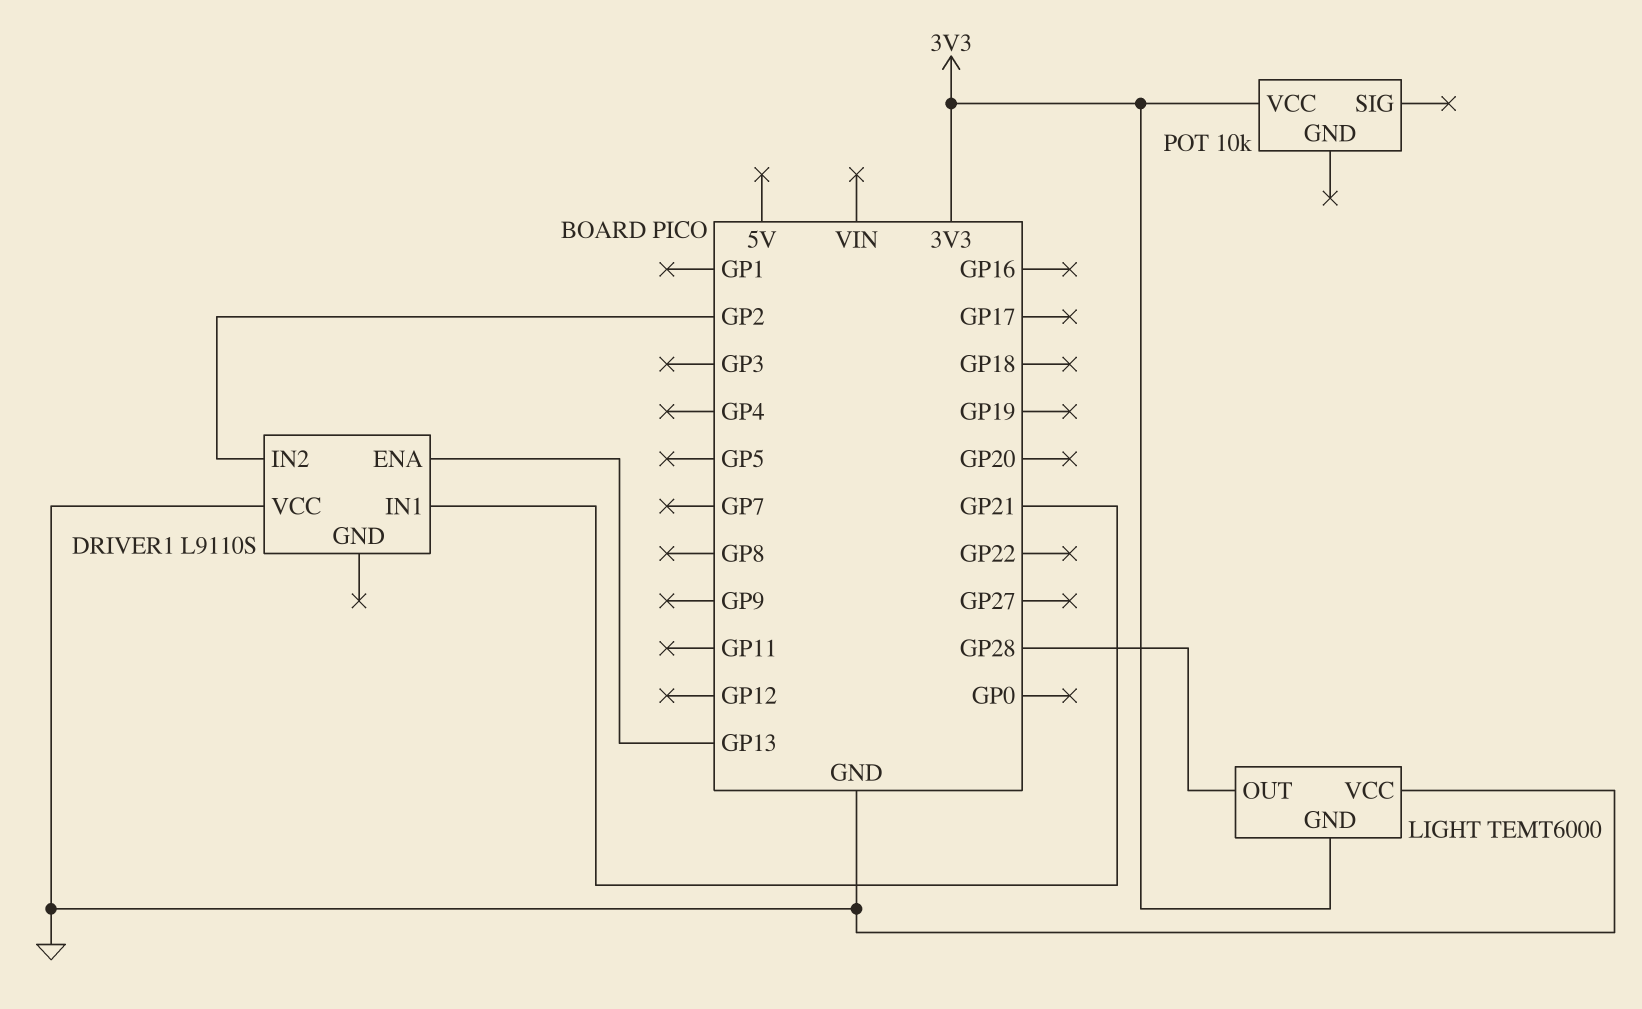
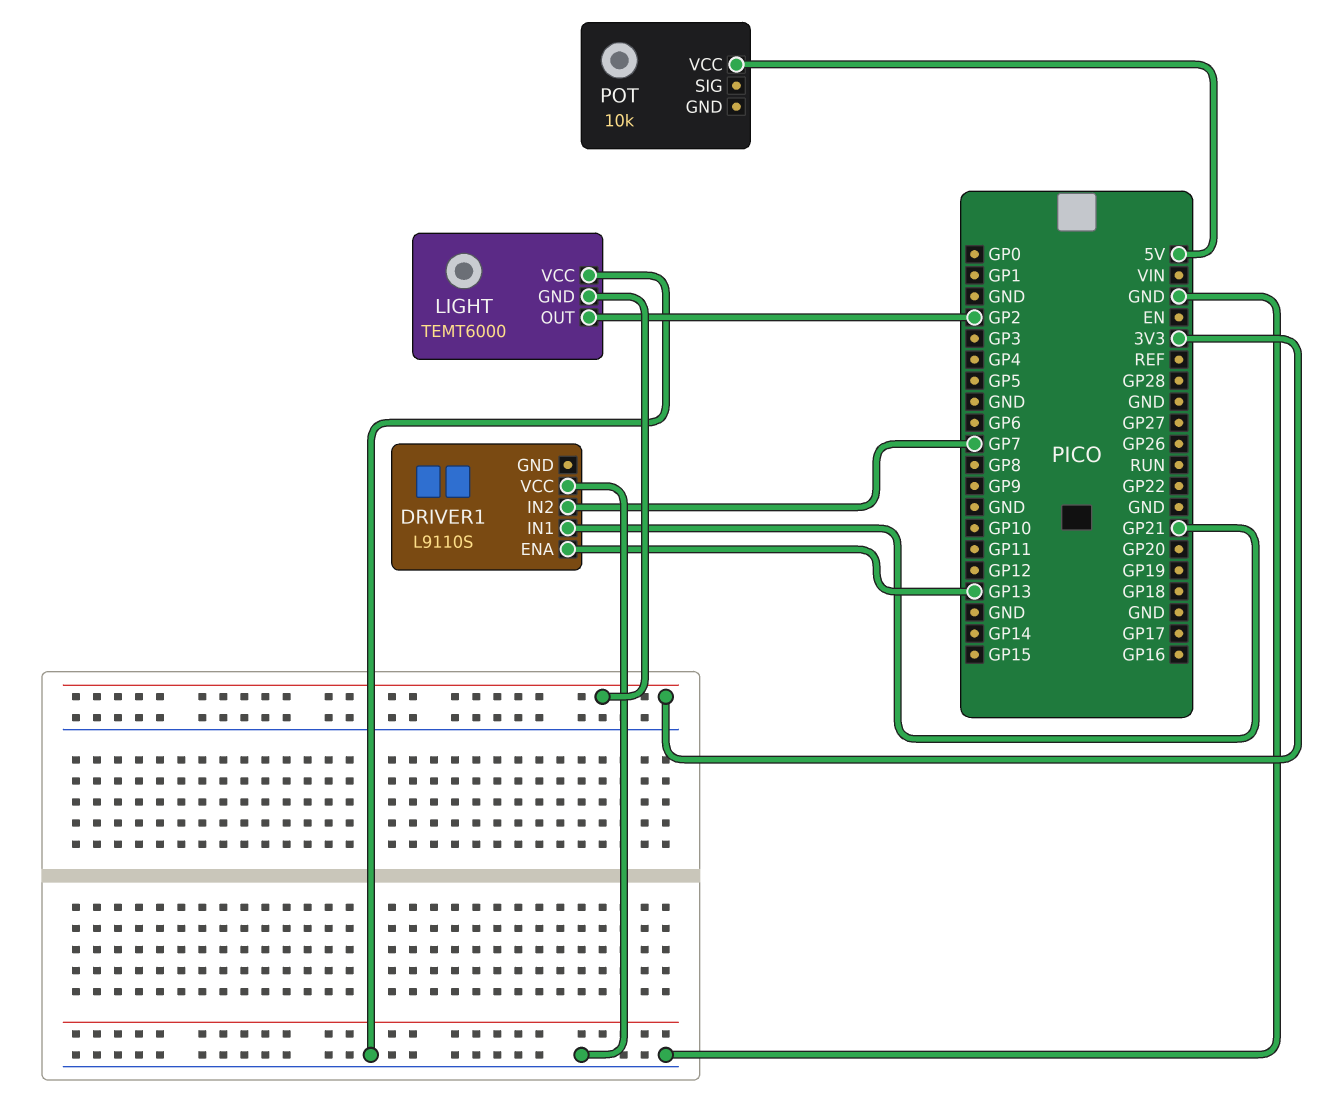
DRIVER1 pin IN2: GP2 -> GP7
LIGHT pin OUT: GP28 -> GP2
POT pin VCC: 3V3 -> 5V

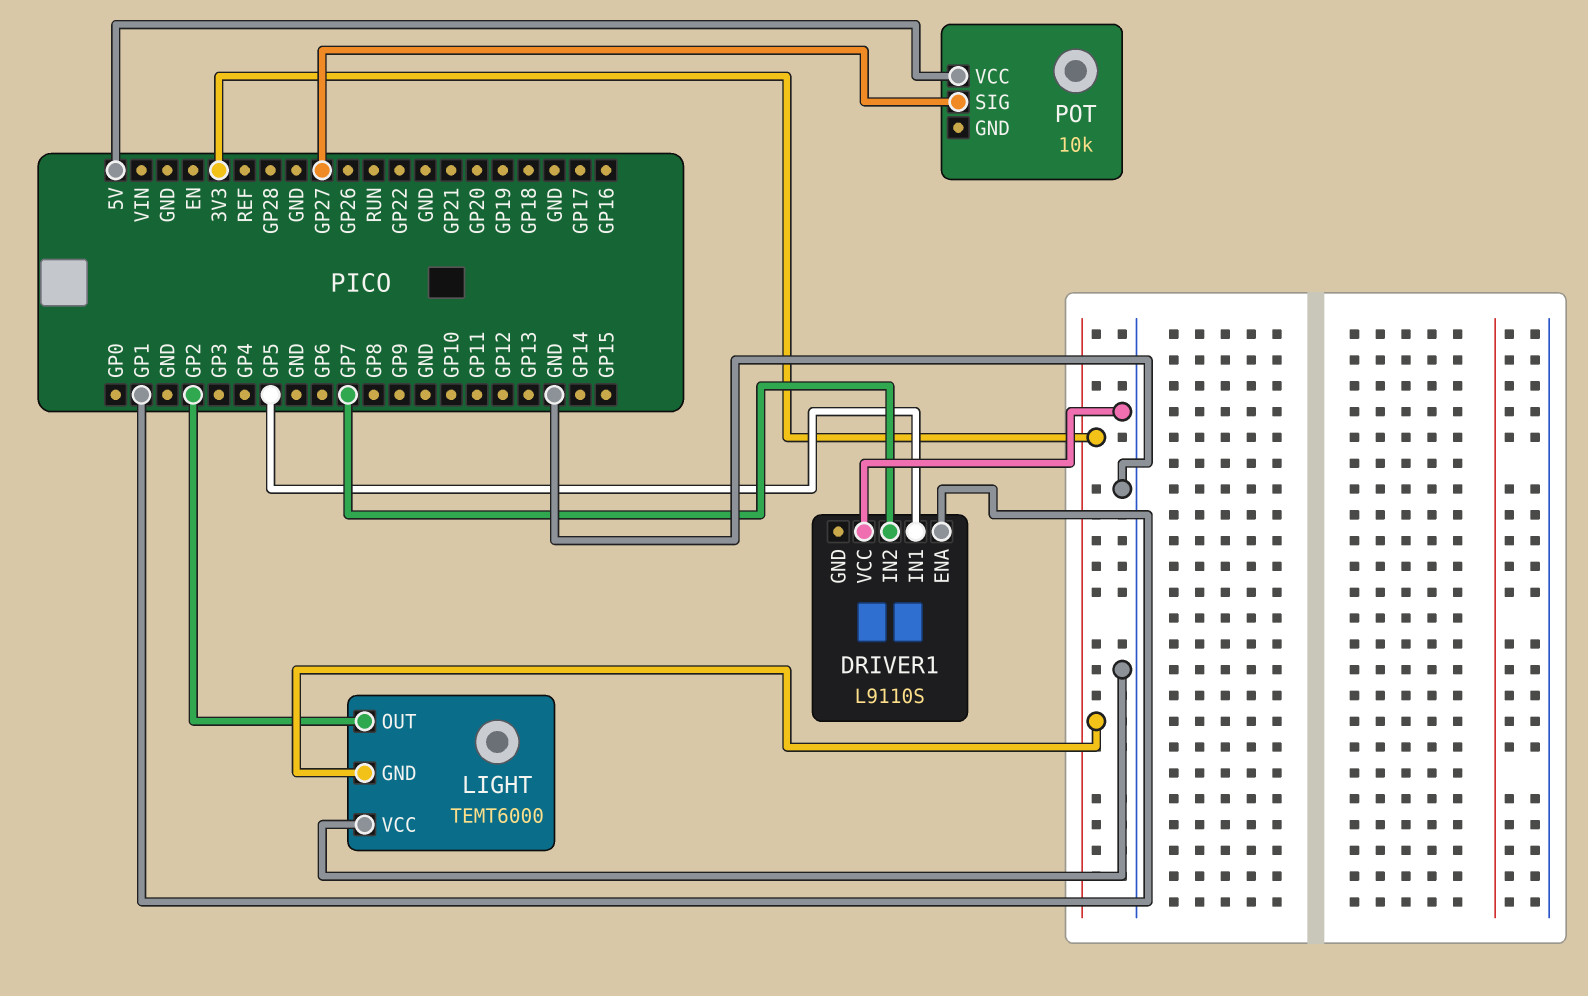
DRIVER1 pin ENA: GP13 -> GP1
DRIVER1 pin IN1: GP21 -> GP5
POT pin SIG: none -> GP27

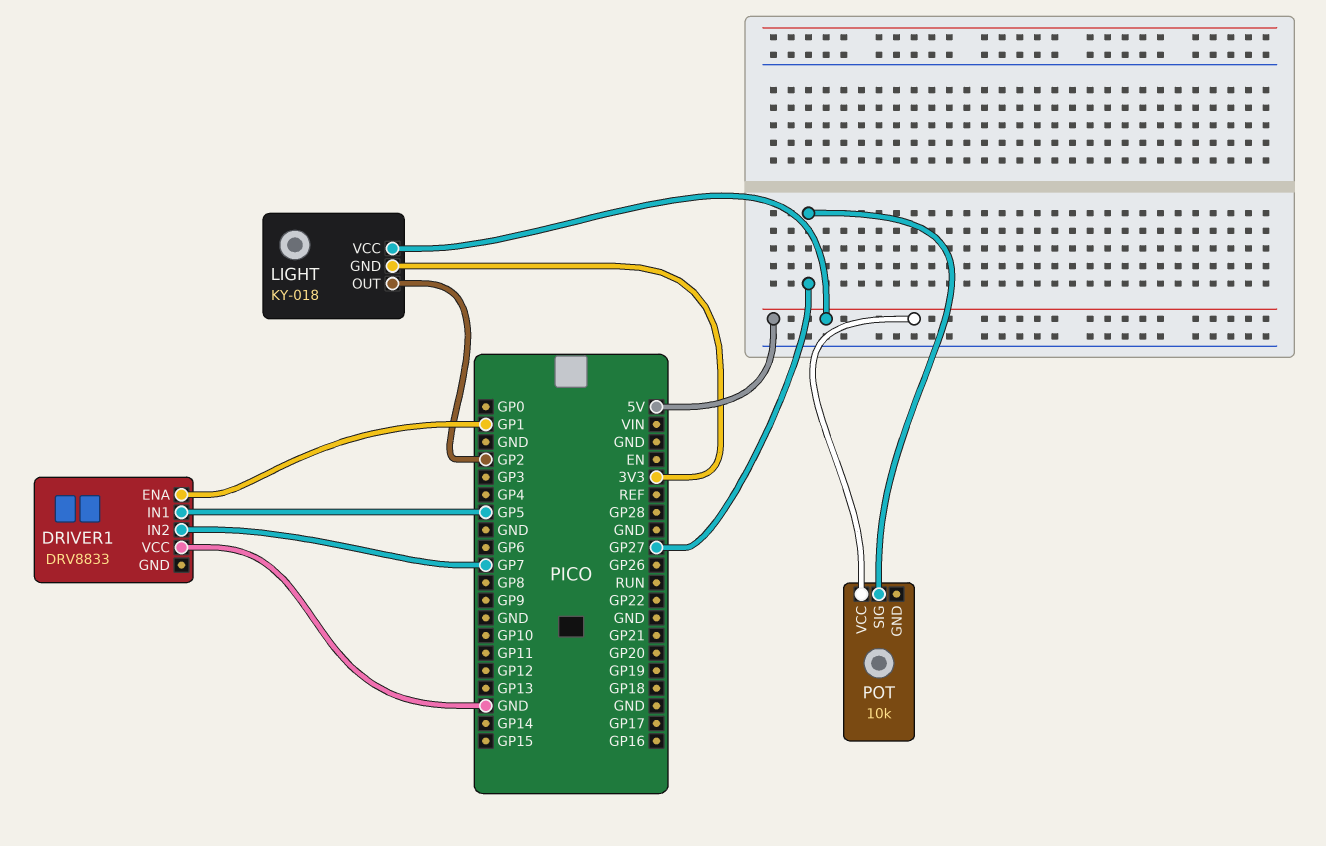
DRIVER1: L9110S -> DRV8833
LIGHT: TEMT6000 -> KY-018
LIGHT pin VCC: GND -> 5V

